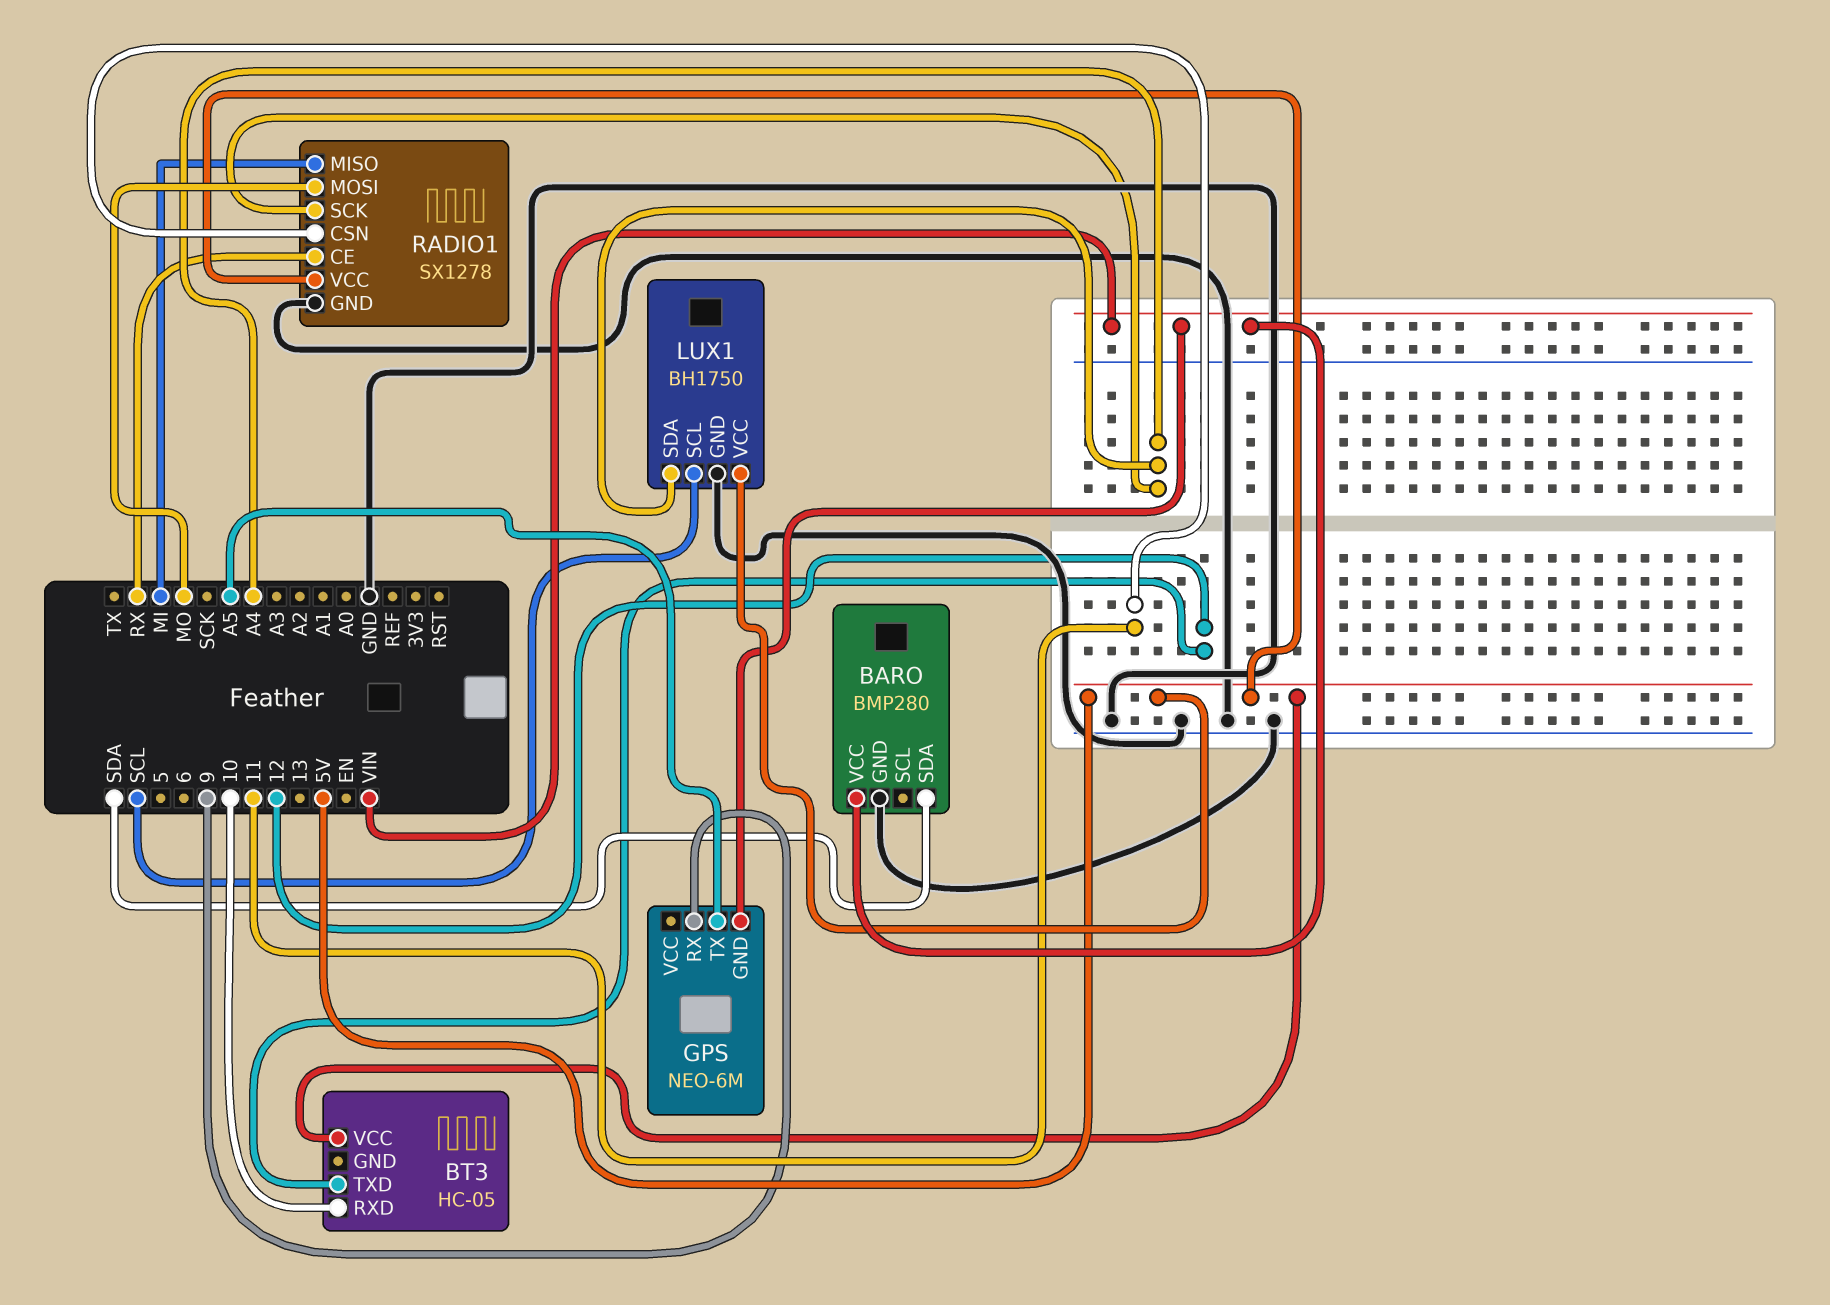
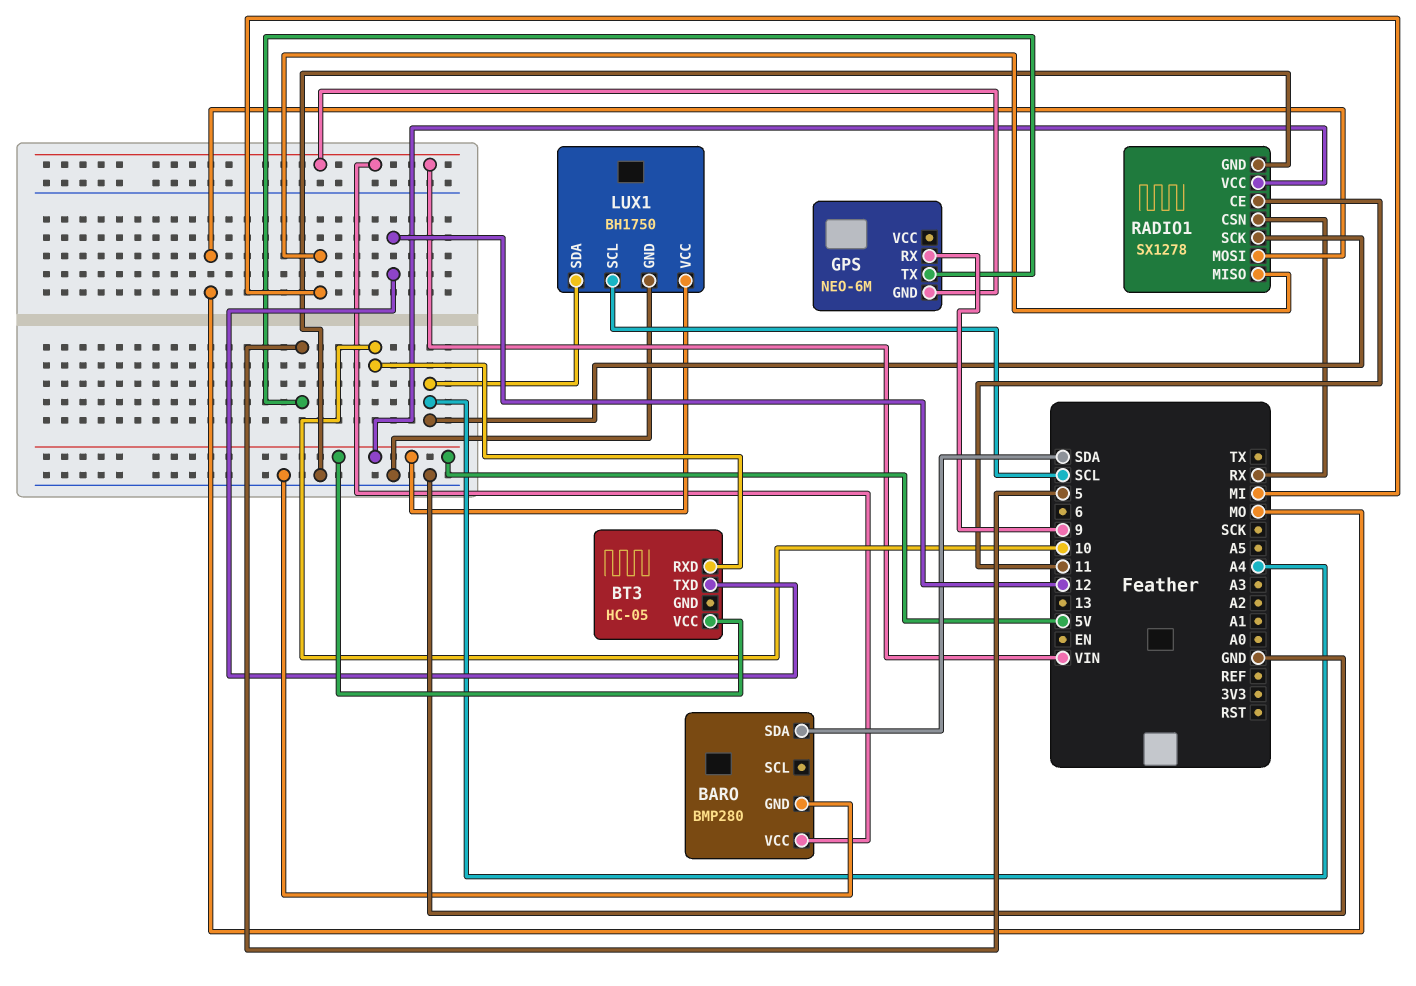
GPS pin TX: A5 -> 5
RADIO1 pin CE: RX -> 11
RADIO1 pin CSN: 11 -> RX

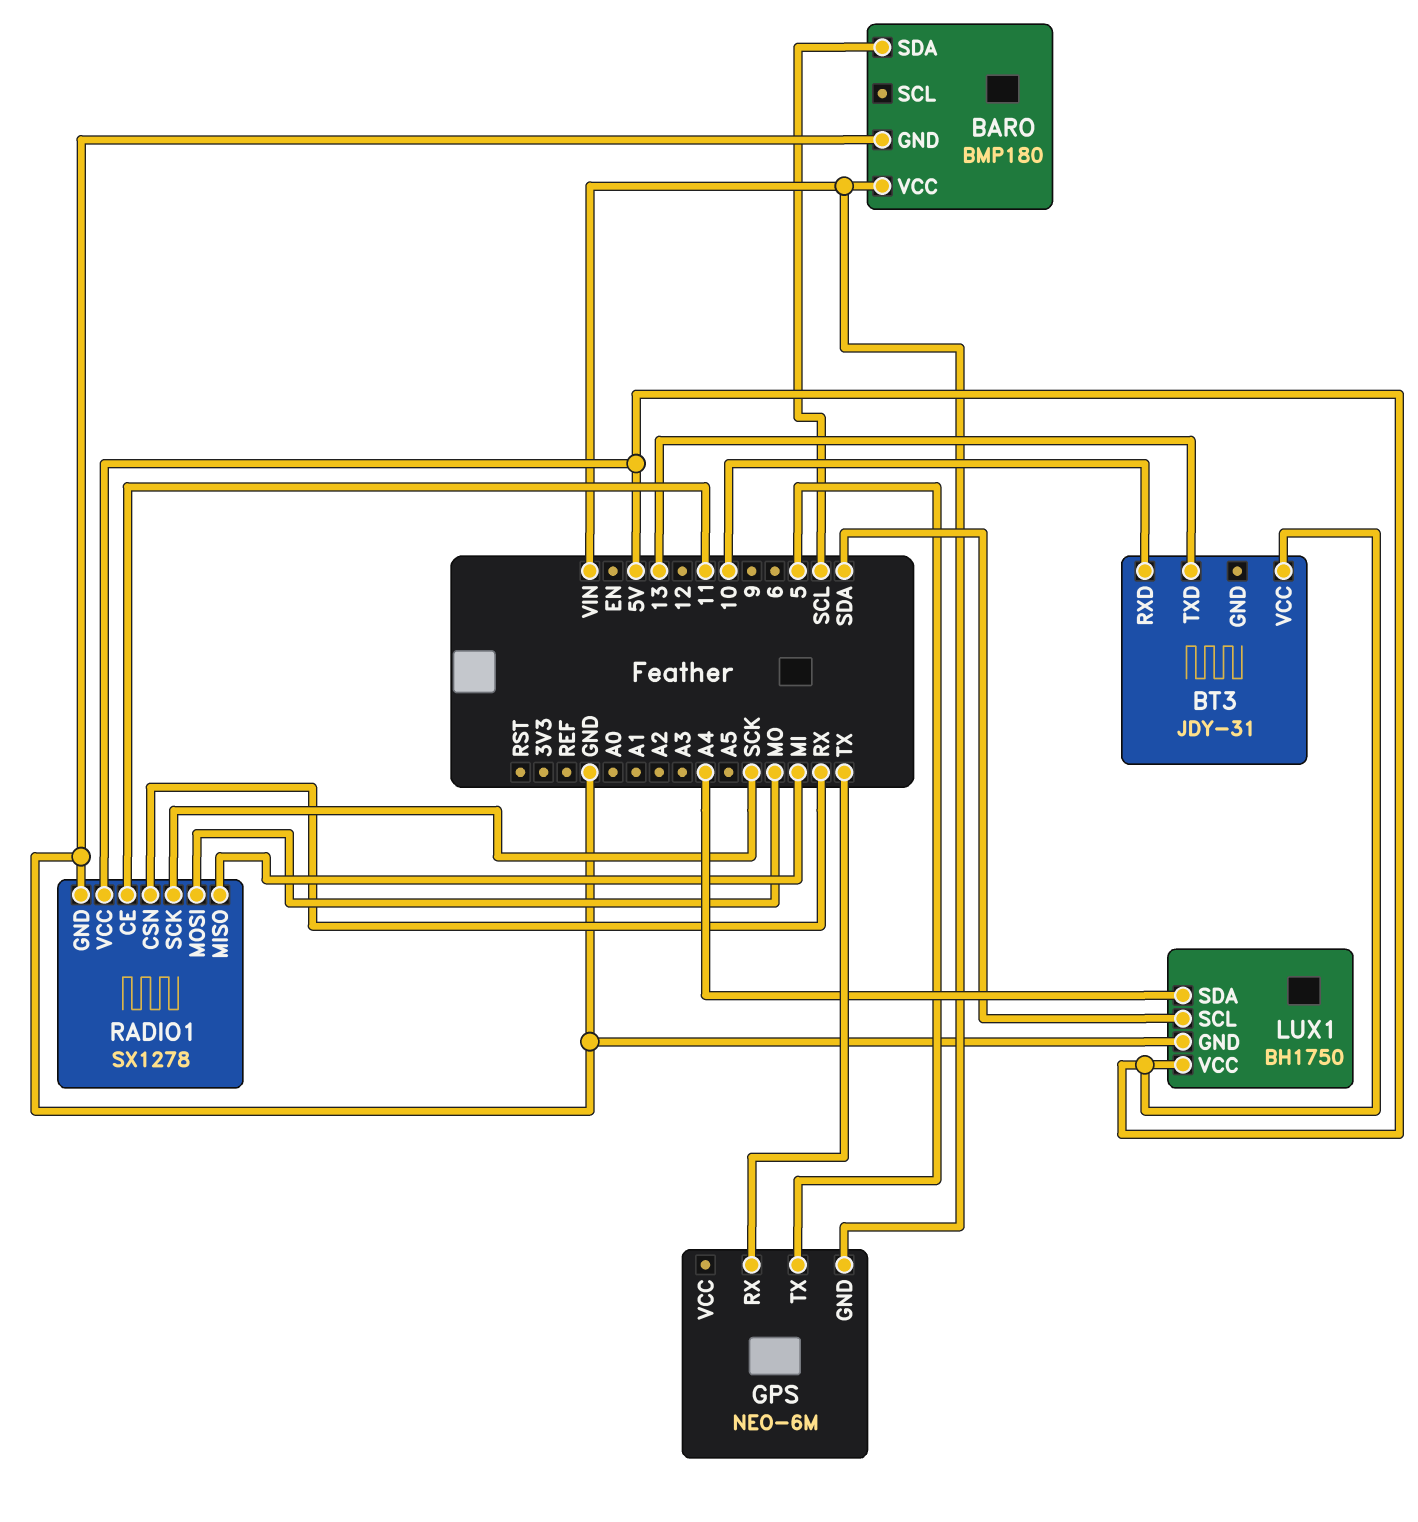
BARO: BMP280 -> BMP180
BARO pin SDA: SDA -> SCL
BT3: HC-05 -> JDY-31
BT3 pin TXD: 12 -> 13
GPS pin RX: 9 -> TX
LUX1 pin SCL: SCL -> SDA
RADIO1 pin SCK: A4 -> SCK

